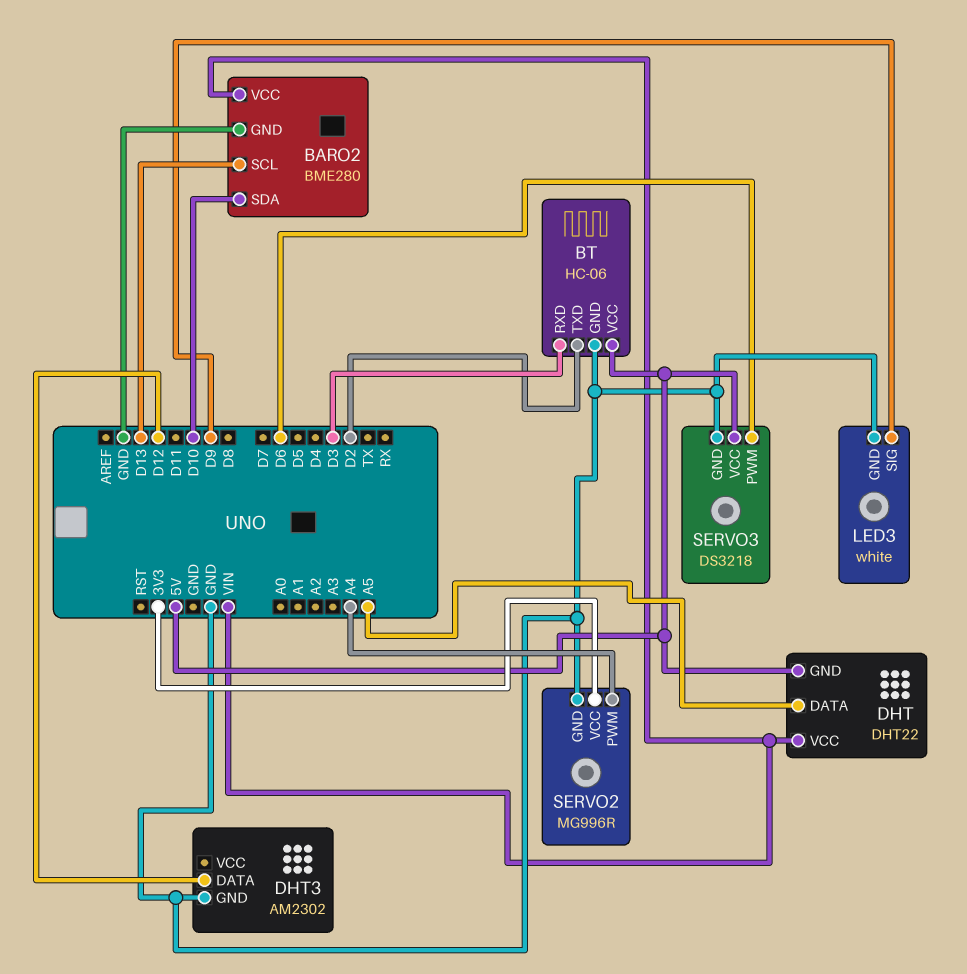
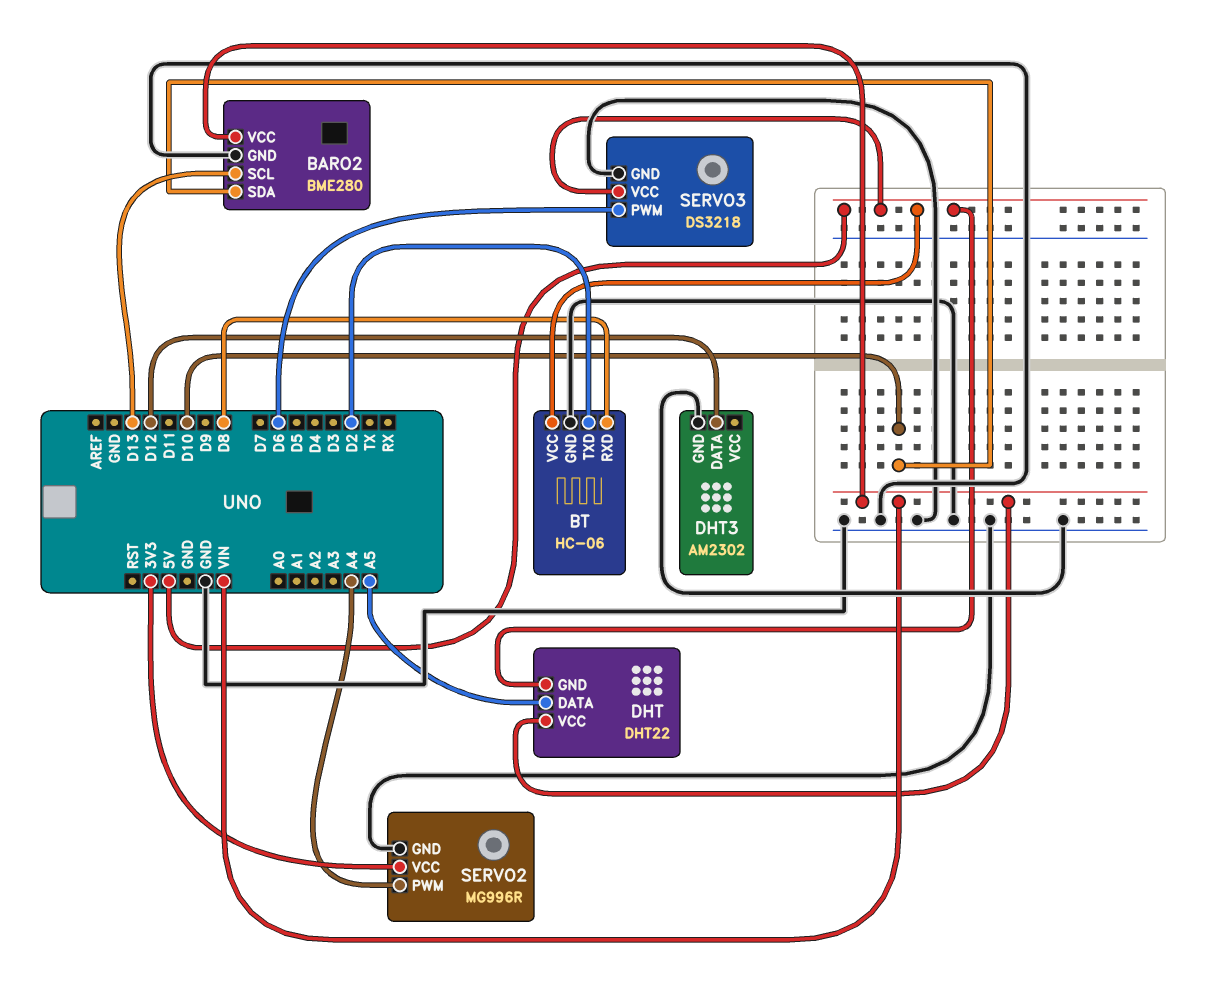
BT pin RXD: D3 -> D8
LED3: white -> none
LED3 pin GND: GND -> none
LED3 pin SIG: D9 -> none

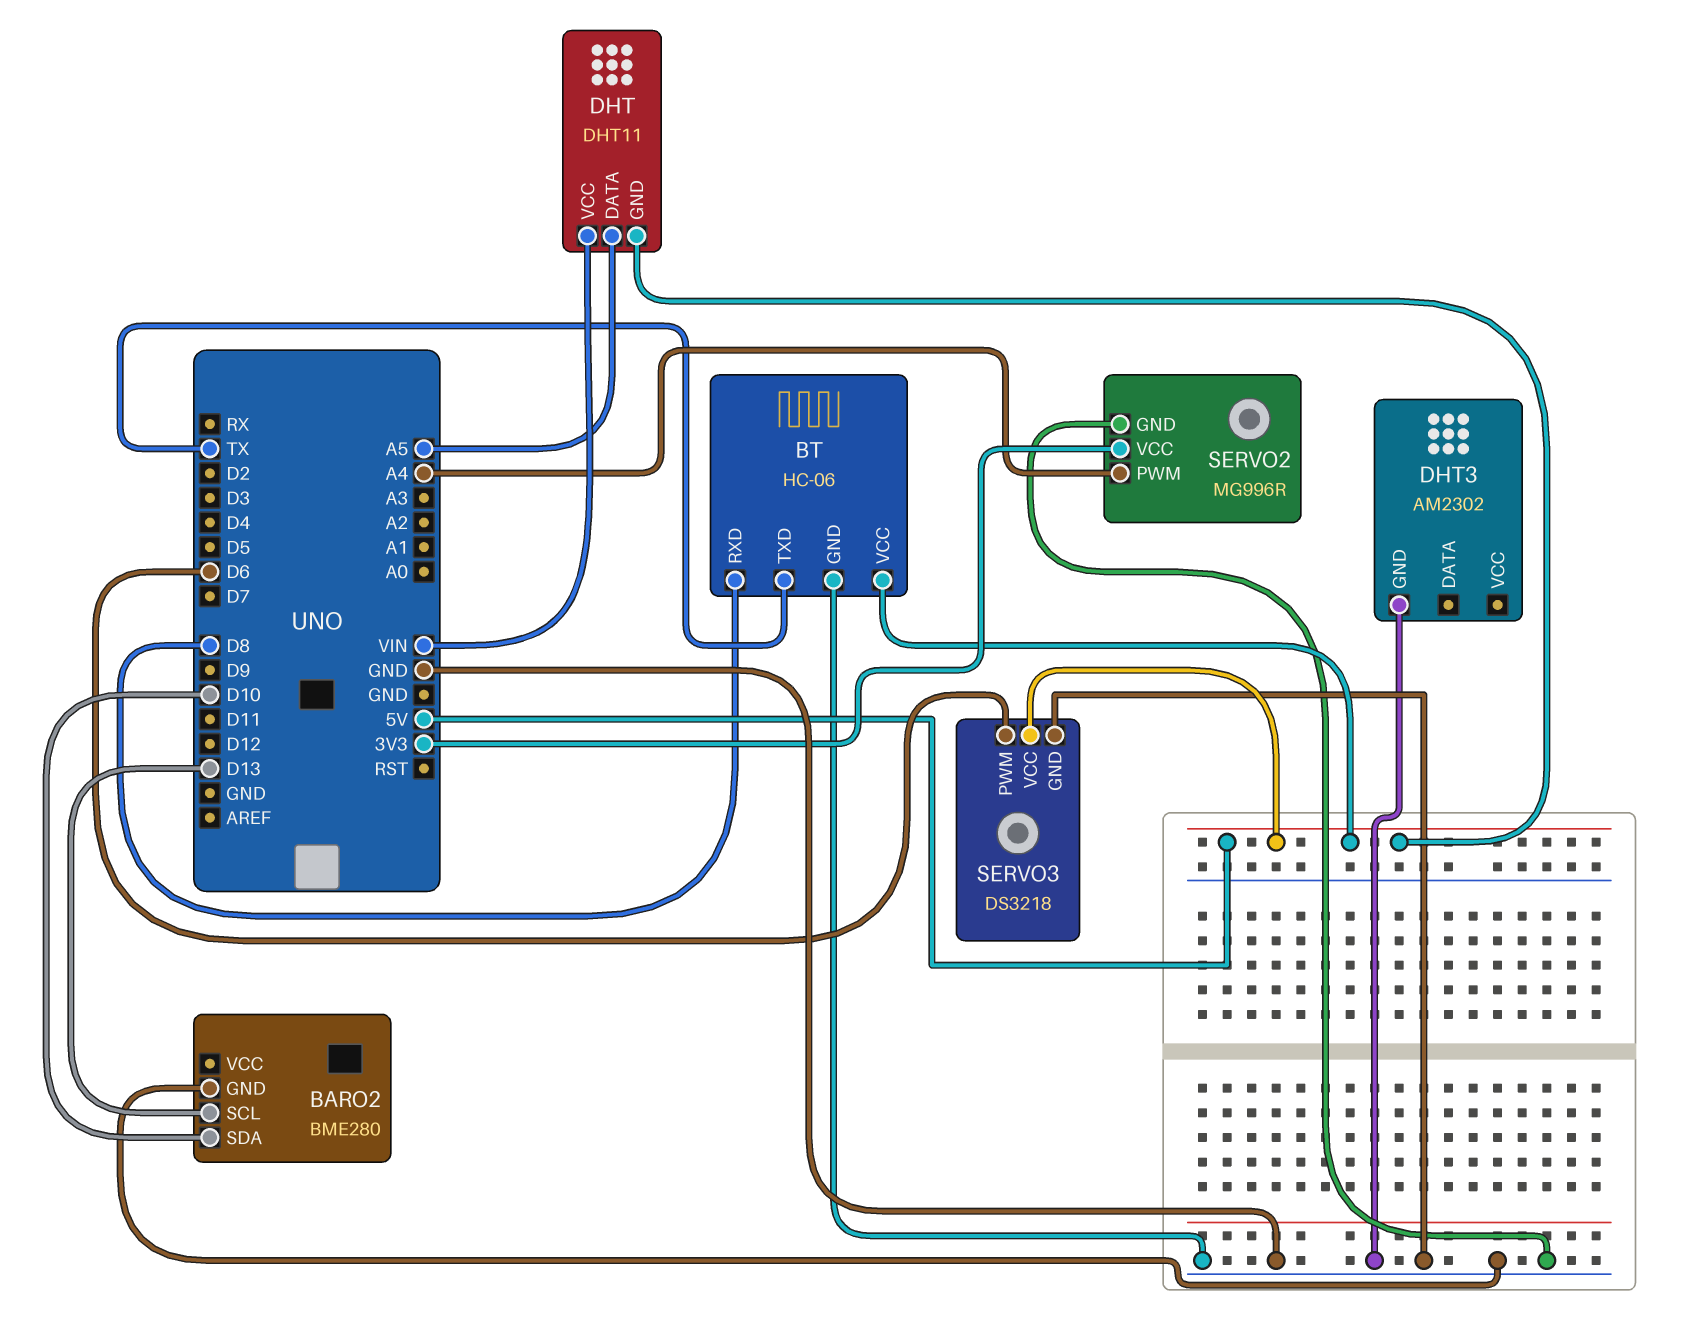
BARO2 pin VCC: VIN -> none
BT pin TXD: D2 -> TX
DHT: DHT22 -> DHT11
DHT3 pin DATA: D12 -> none

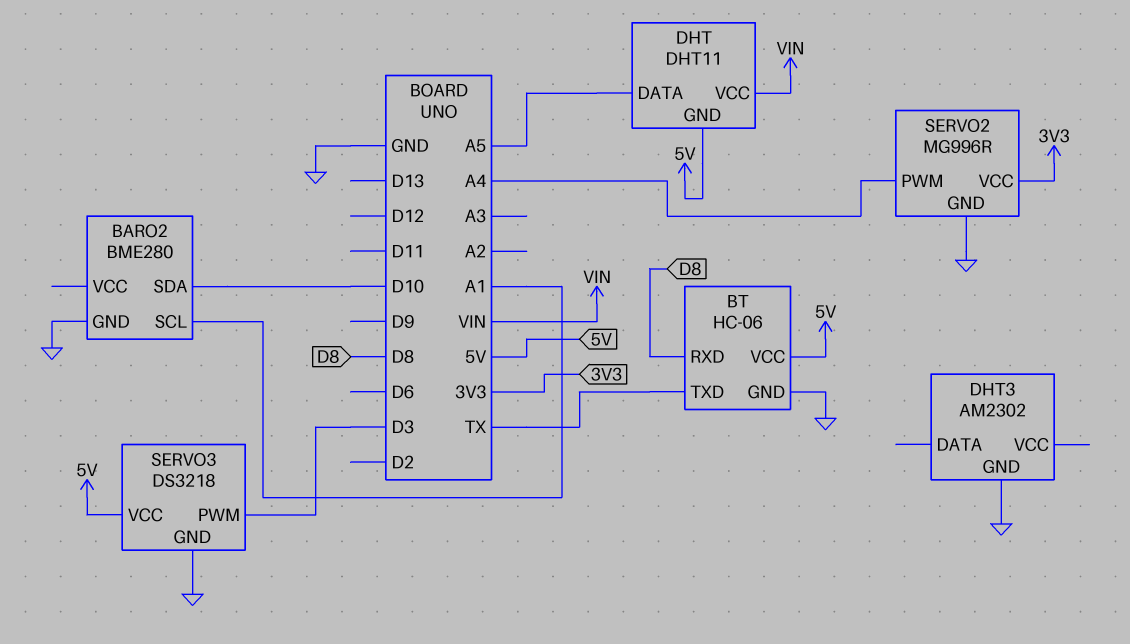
BARO2 pin SCL: D13 -> A1
SERVO3 pin PWM: D6 -> D3

